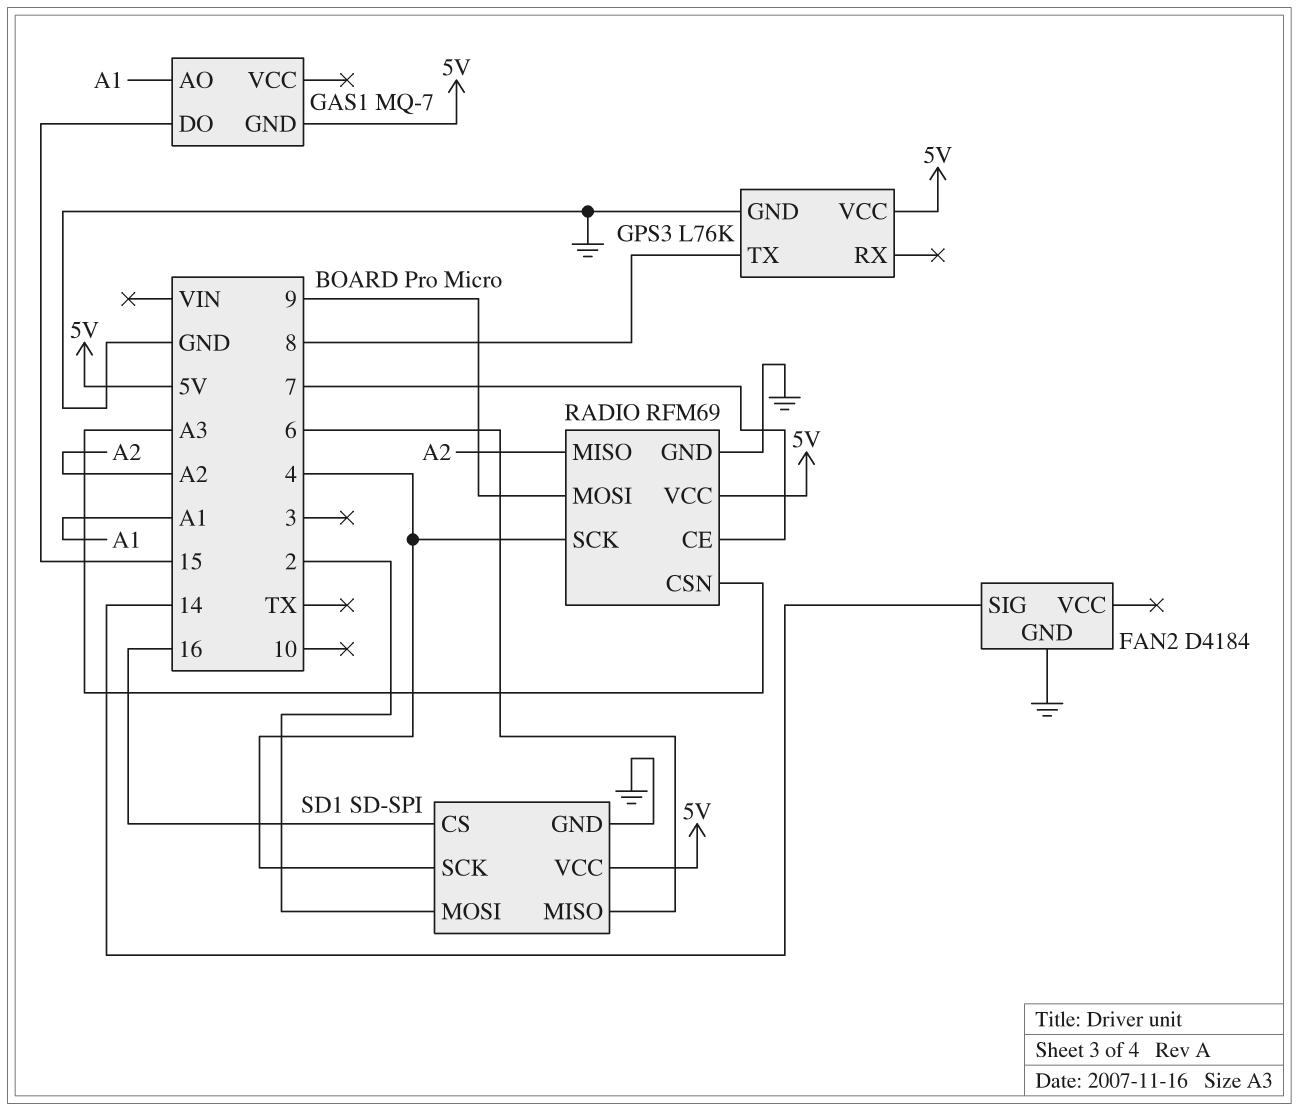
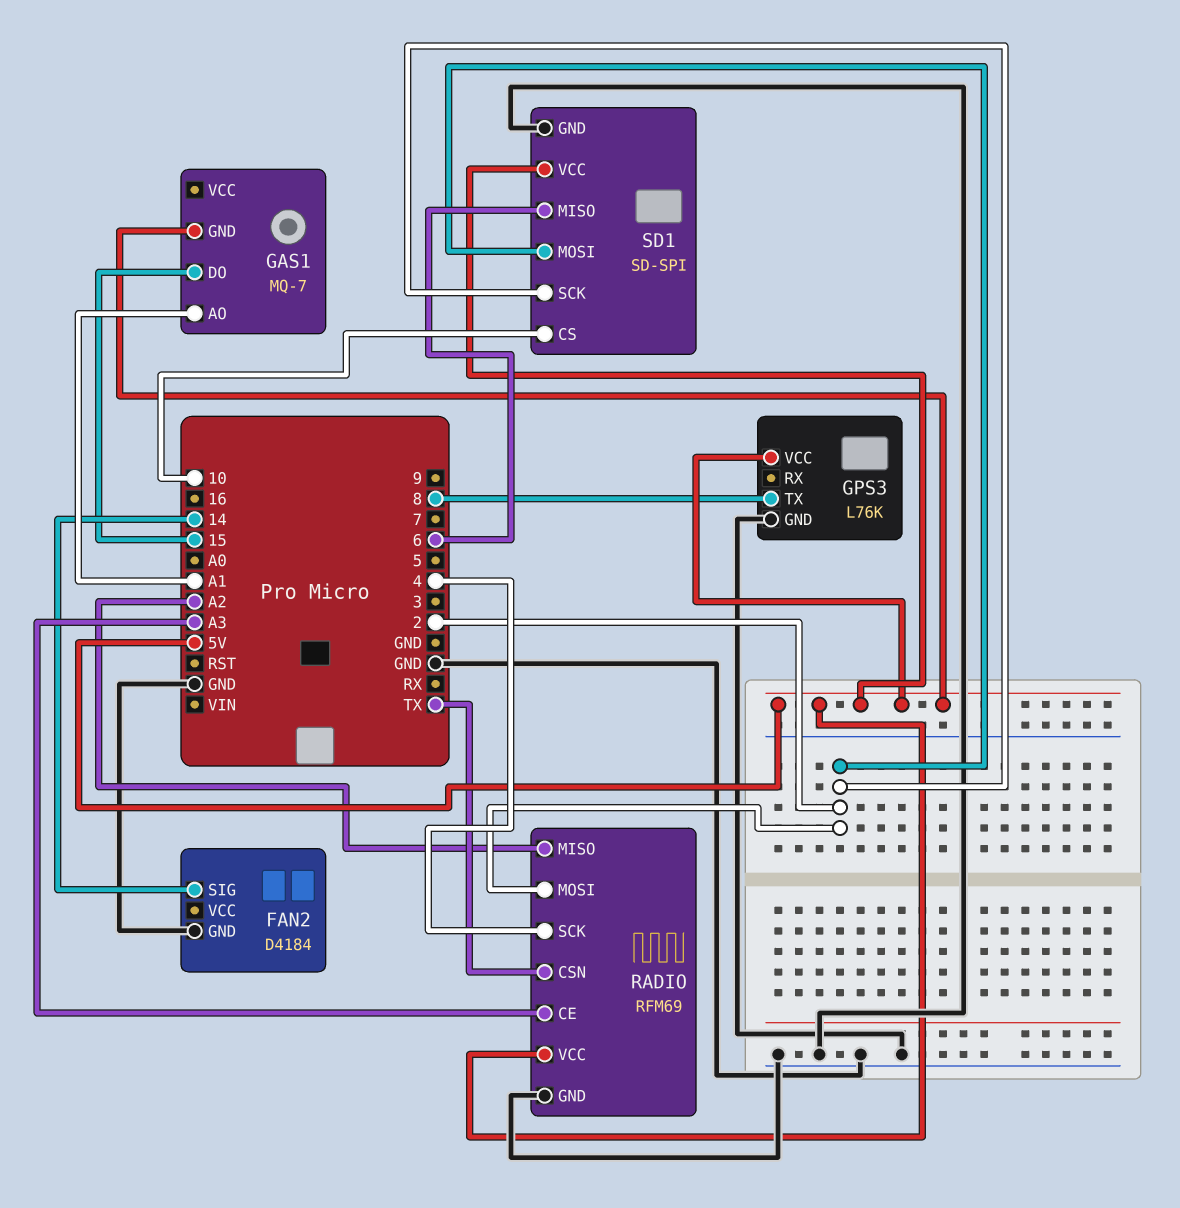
RADIO pin CE: 7 -> A3
RADIO pin CSN: A3 -> TX
RADIO pin MOSI: 9 -> 2
SD1 pin CS: 16 -> 10
SD1 pin SCK: 4 -> 2

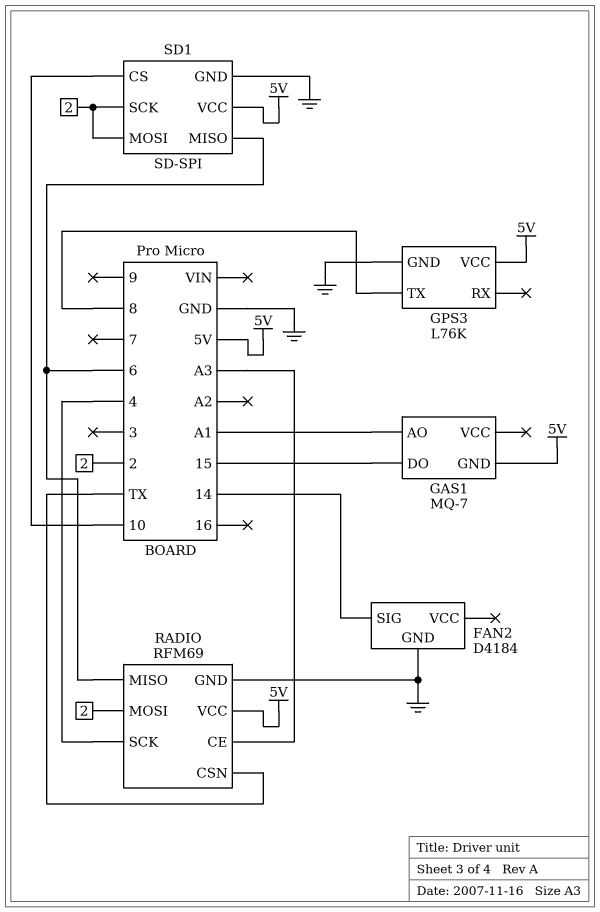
RADIO pin MISO: A2 -> 6

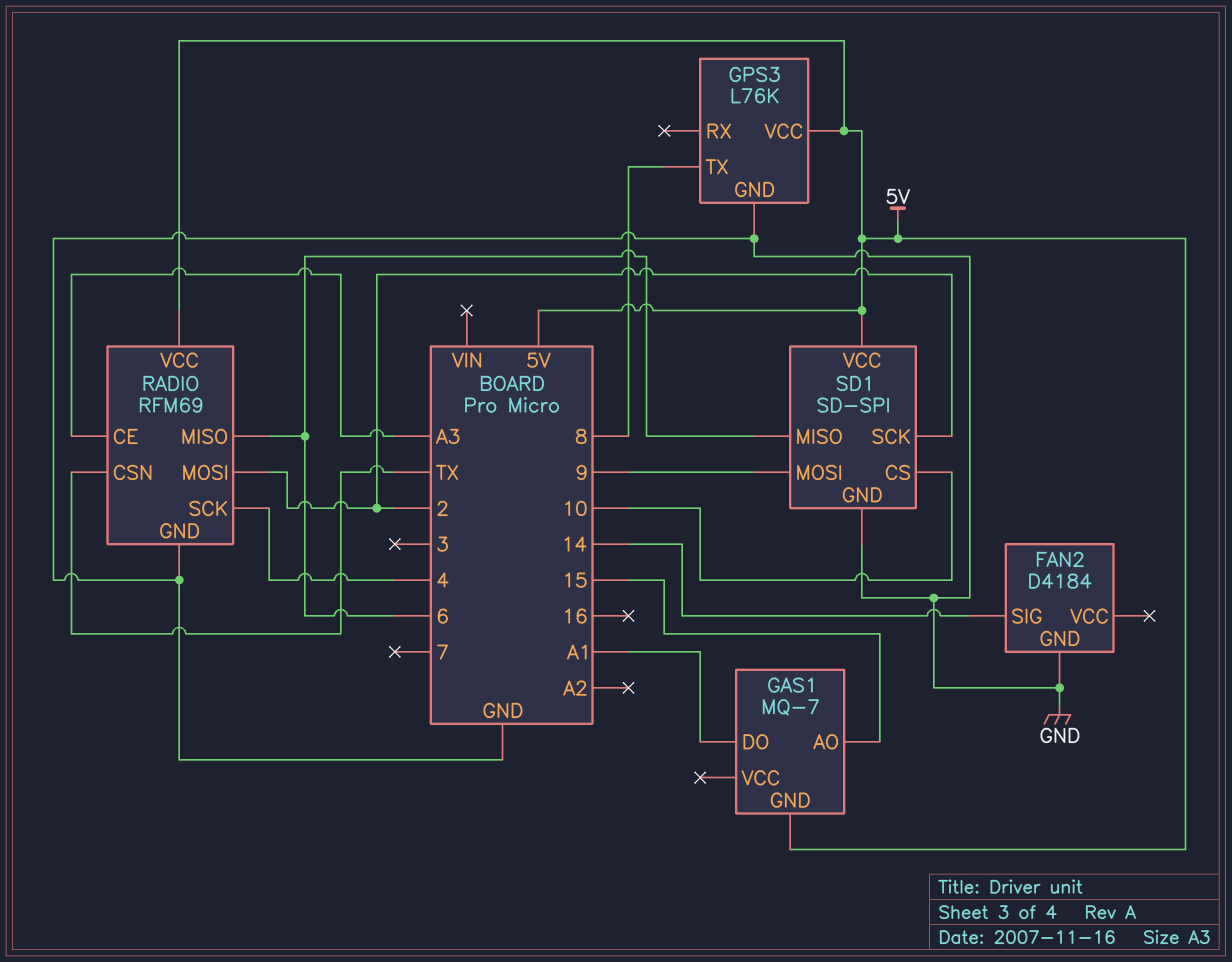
GAS1 pin AO: A1 -> 15
GAS1 pin DO: 15 -> A1
SD1 pin MOSI: 2 -> 9

